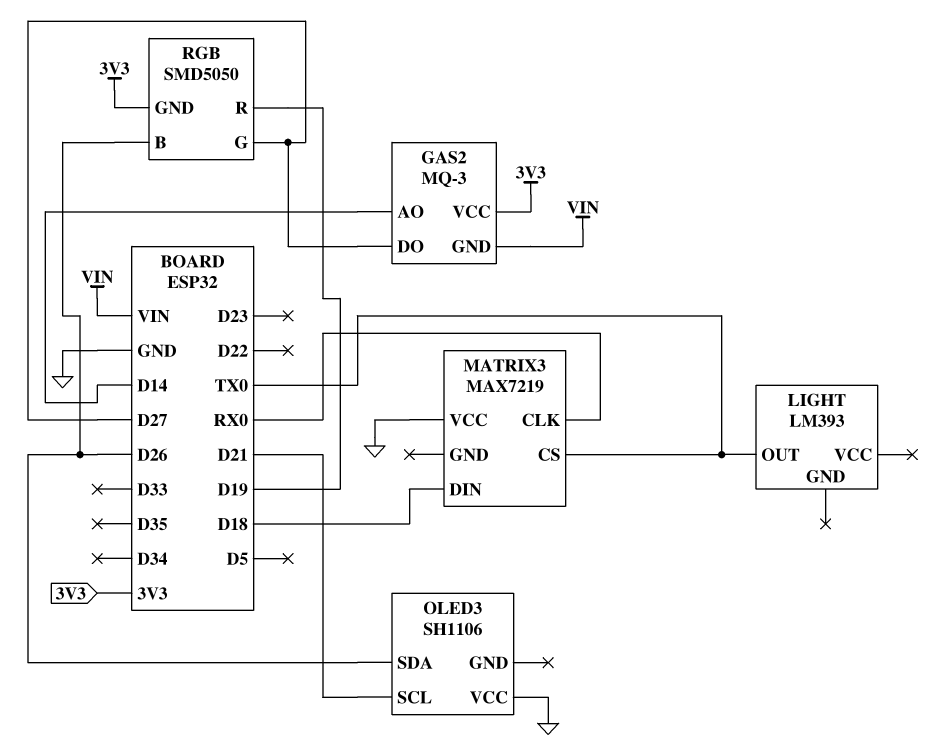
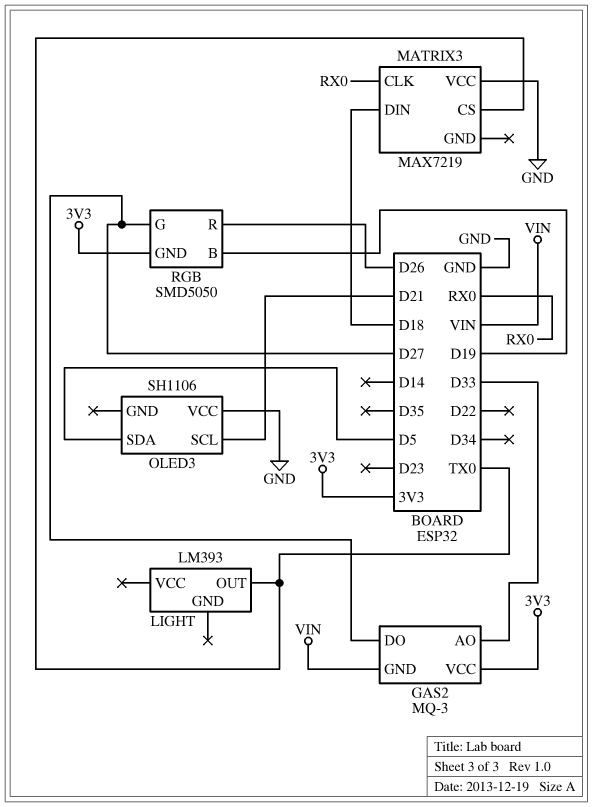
GAS2 pin AO: D14 -> D33
OLED3 pin SDA: D26 -> D5
RGB pin B: D26 -> D19
RGB pin R: D19 -> D26

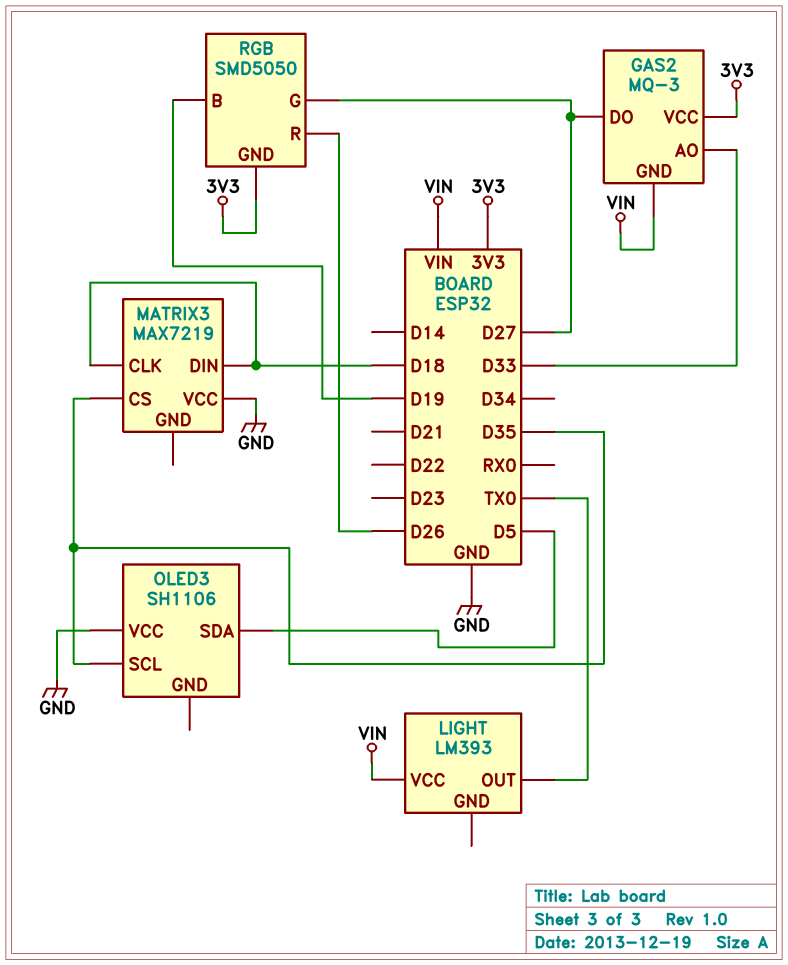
LIGHT pin VCC: none -> VIN
MATRIX3 pin CLK: RX0 -> D18
MATRIX3 pin CS: TX0 -> D35
OLED3 pin SCL: D21 -> D35

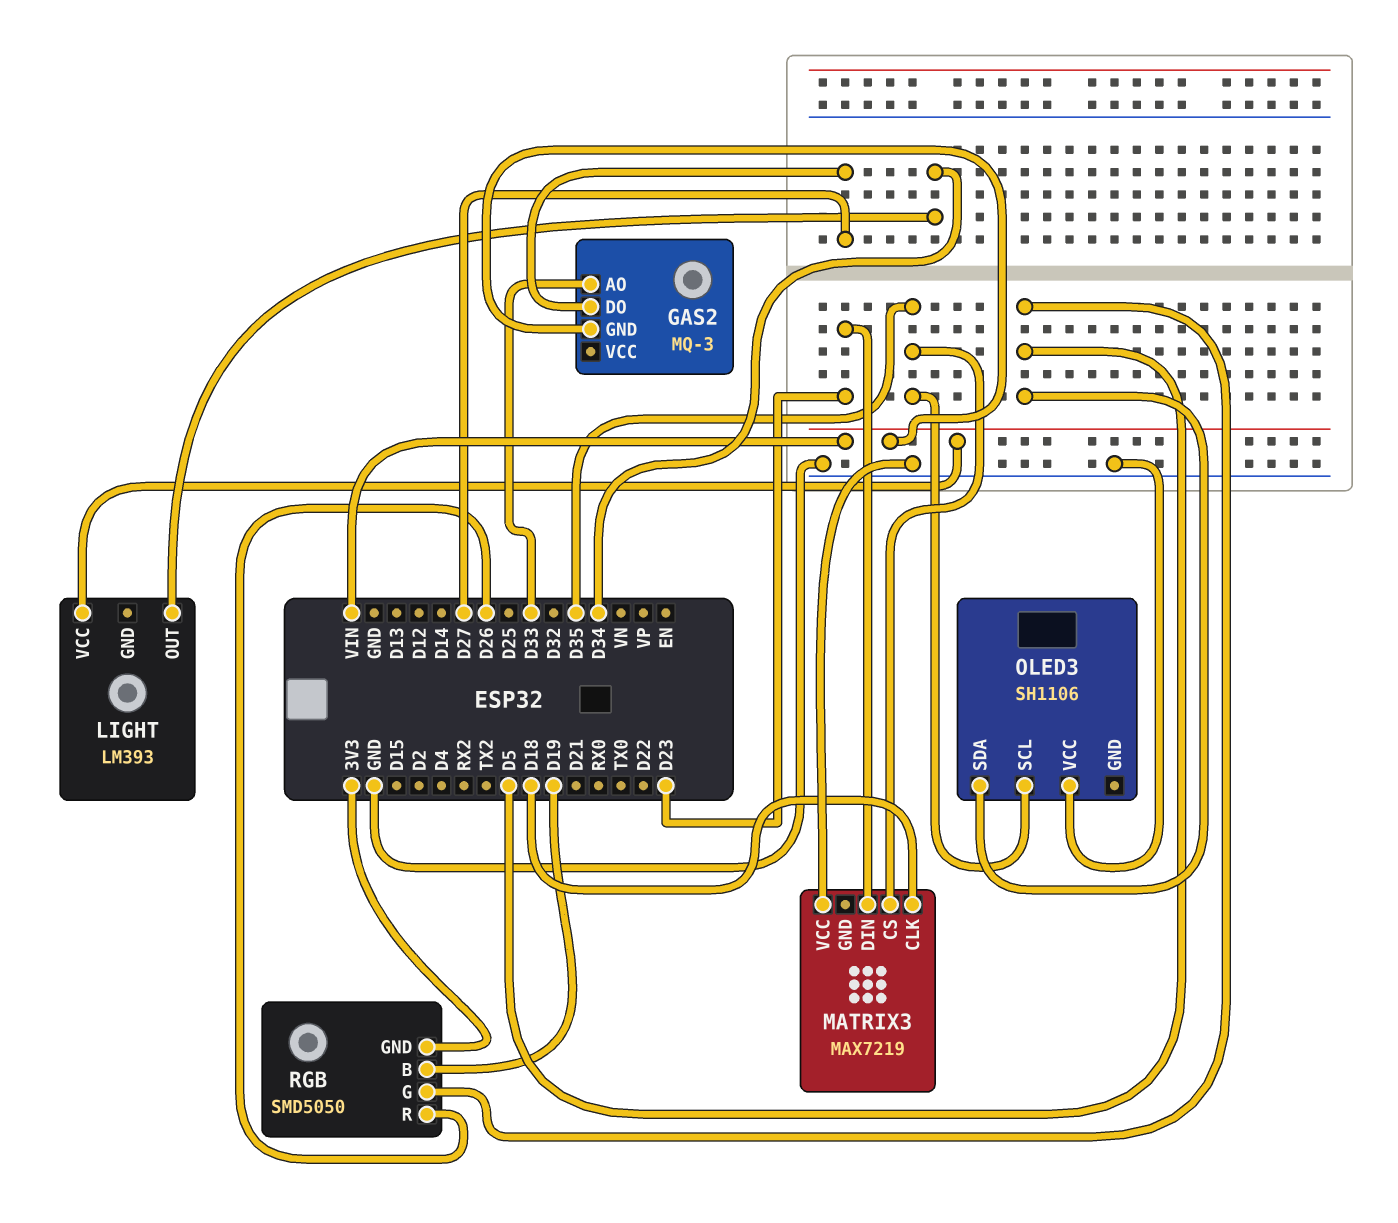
GAS2 pin VCC: 3V3 -> none
LIGHT pin OUT: TX0 -> D34
MATRIX3 pin DIN: D18 -> D23
RGB pin G: D27 -> D5

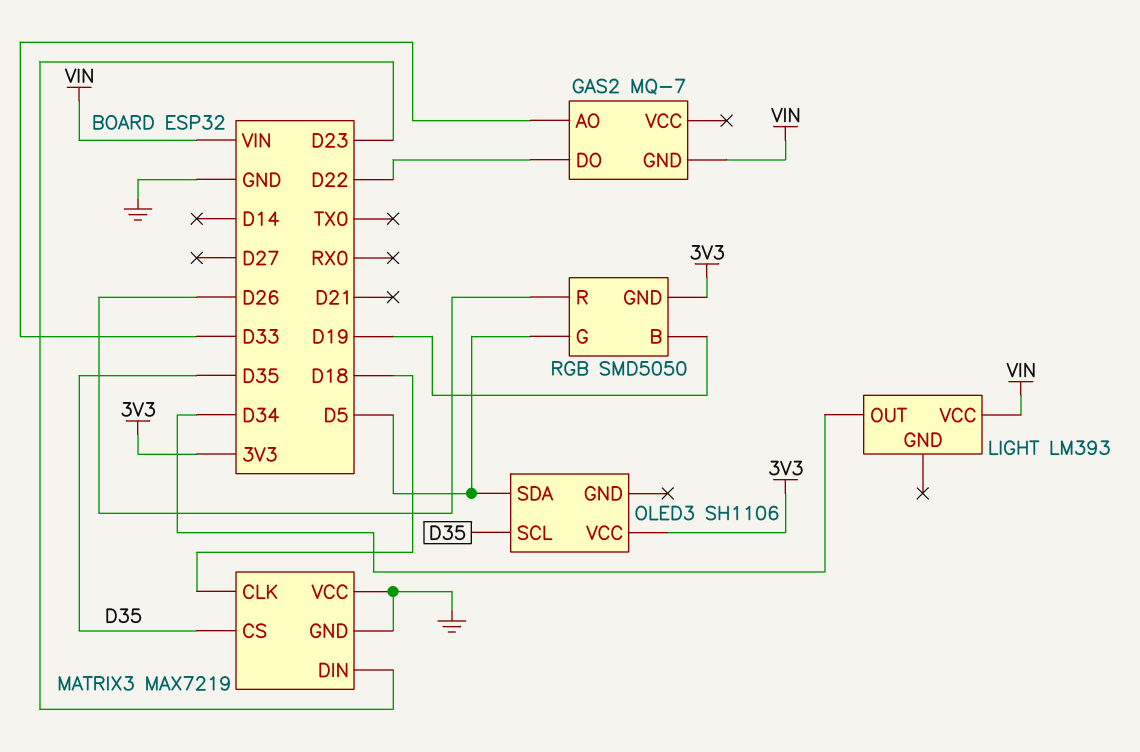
GAS2: MQ-3 -> MQ-7
GAS2 pin DO: D27 -> D22
MATRIX3 pin GND: none -> GND
OLED3 pin VCC: GND -> 3V3

